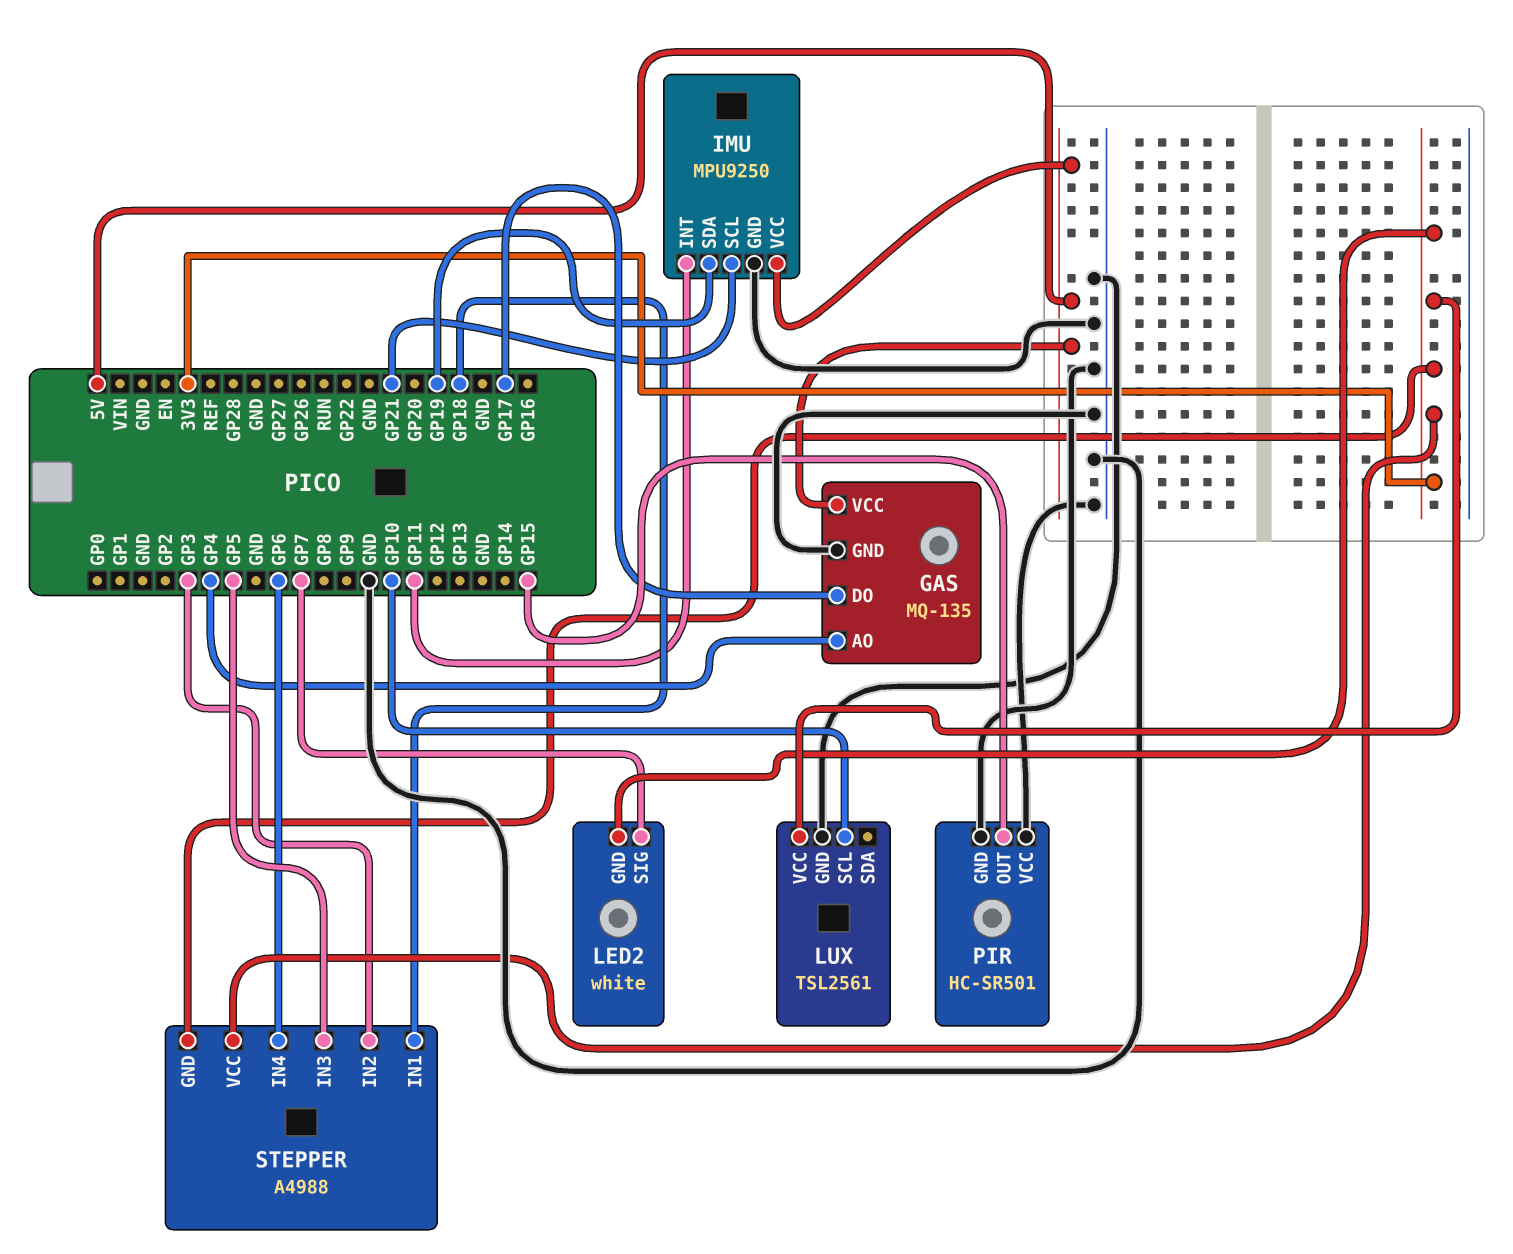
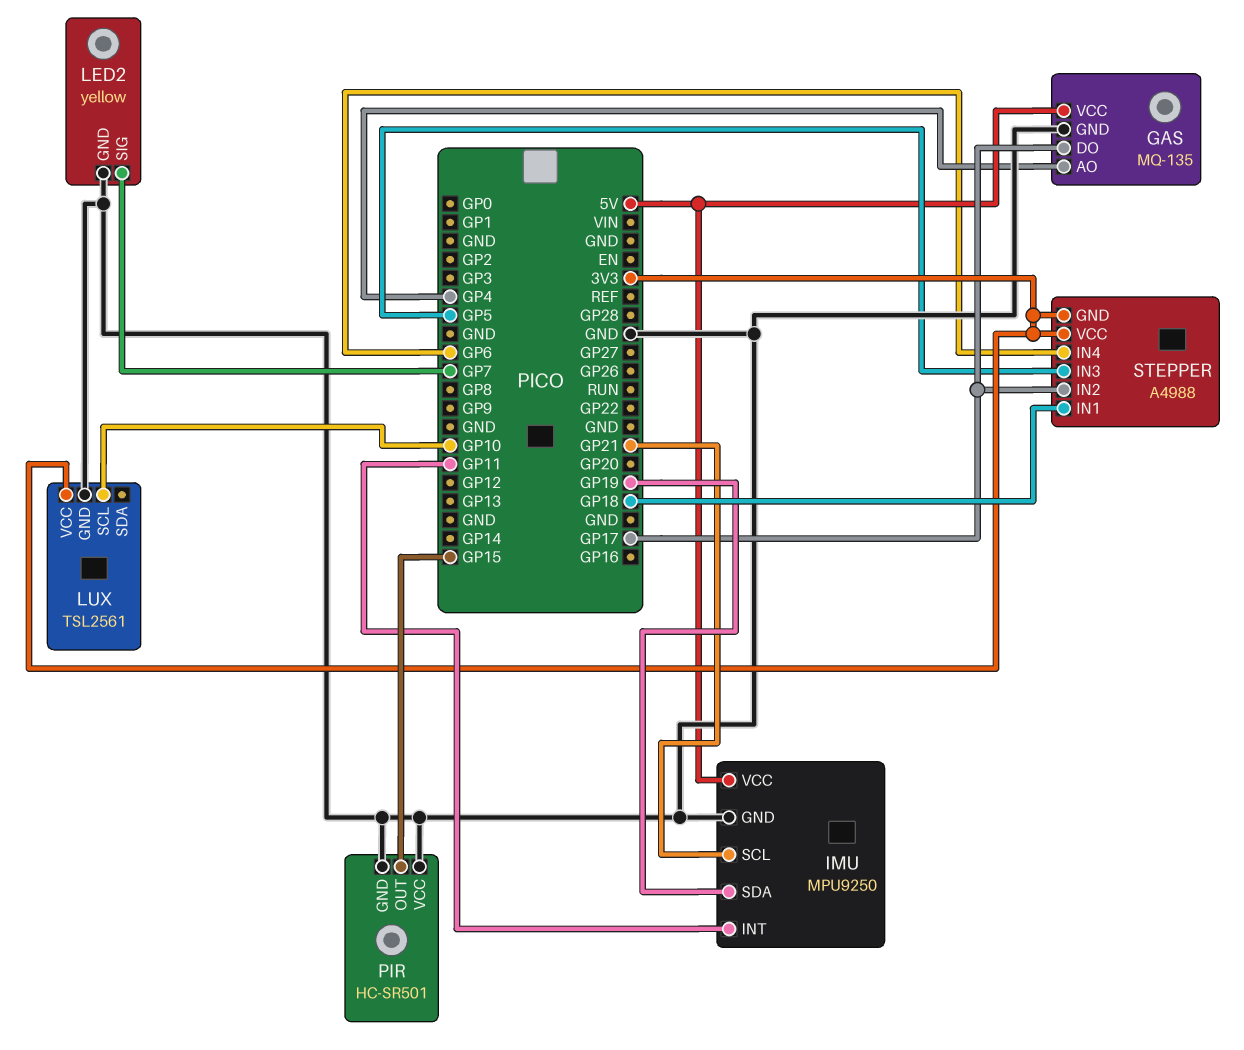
LED2: white -> yellow
LED2 pin GND: 3V3 -> GND
STEPPER pin IN2: GP3 -> GP17

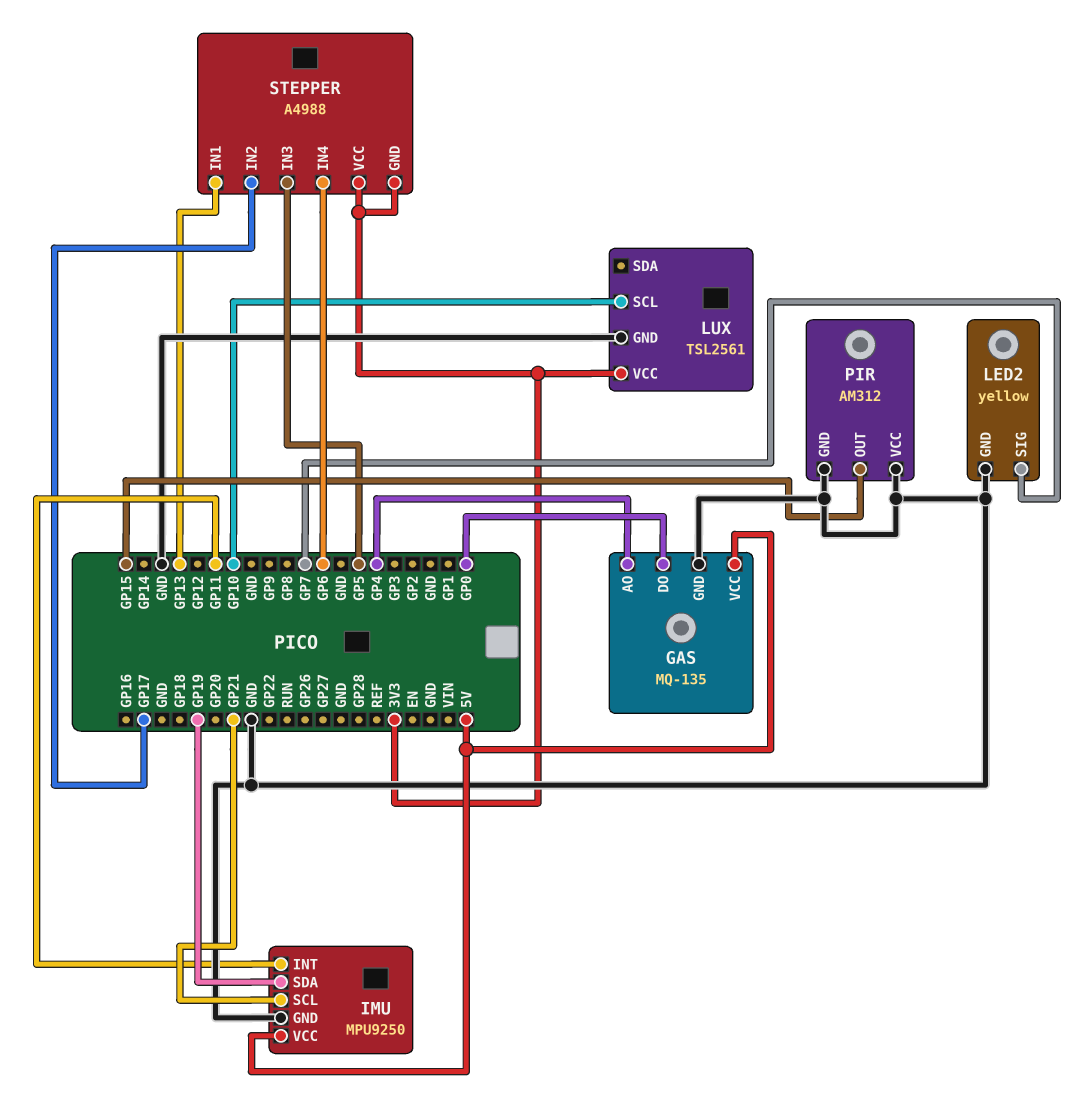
GAS pin DO: GP17 -> GP0
PIR: HC-SR501 -> AM312
STEPPER pin IN1: GP18 -> GP13

